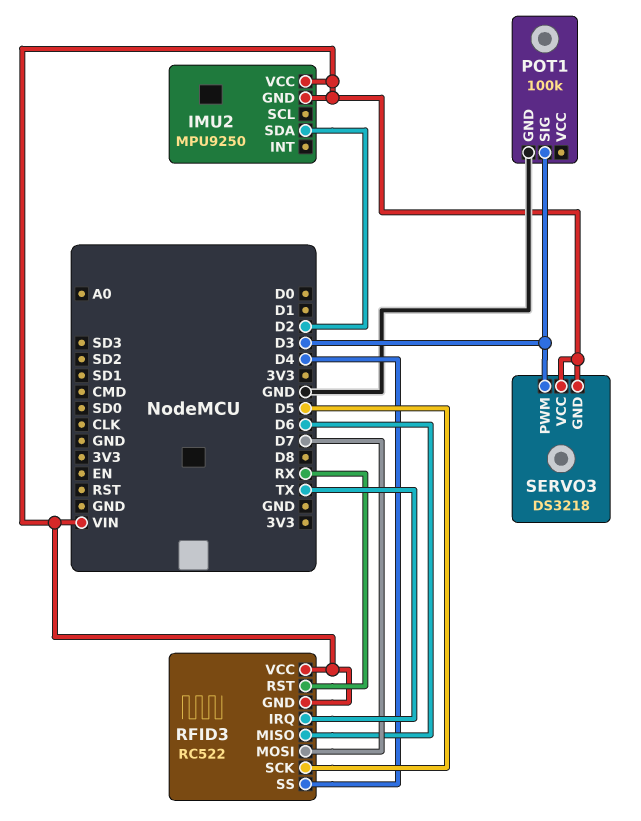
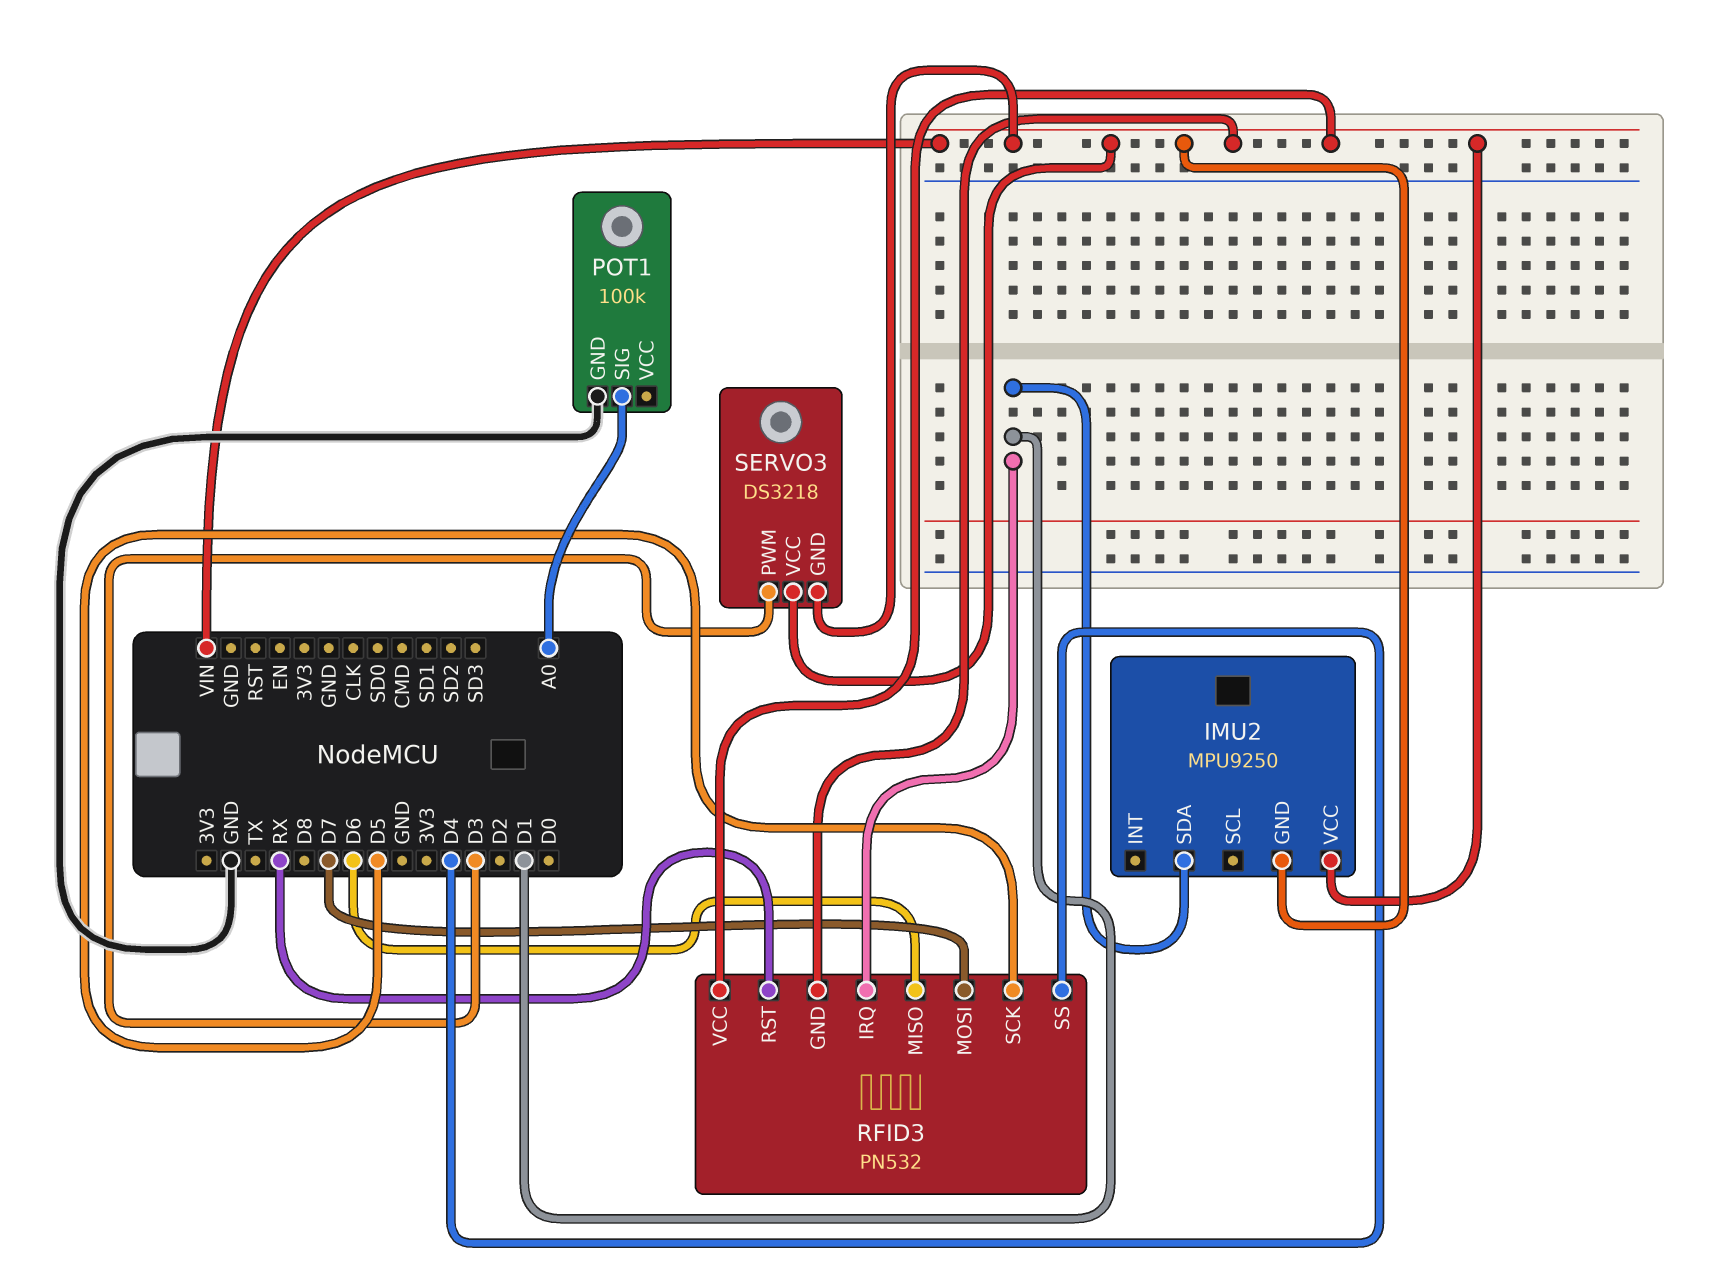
IMU2 pin SDA: D2 -> D1
POT1 pin SIG: D3 -> A0
RFID3: RC522 -> PN532
RFID3 pin IRQ: TX -> D1

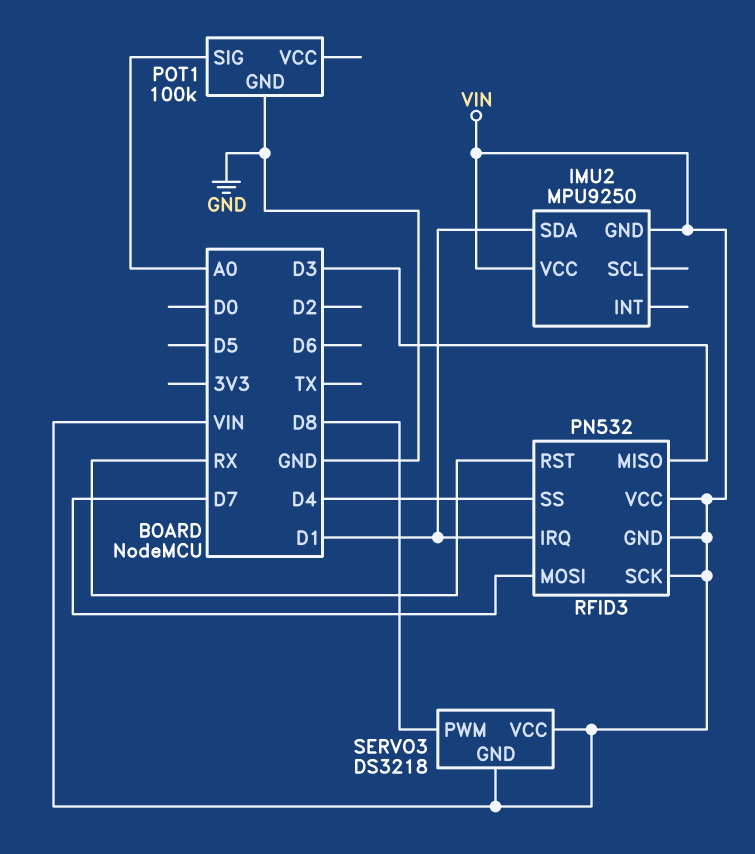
RFID3 pin MISO: D6 -> D3
RFID3 pin SCK: D5 -> VIN
SERVO3 pin PWM: D3 -> D8

